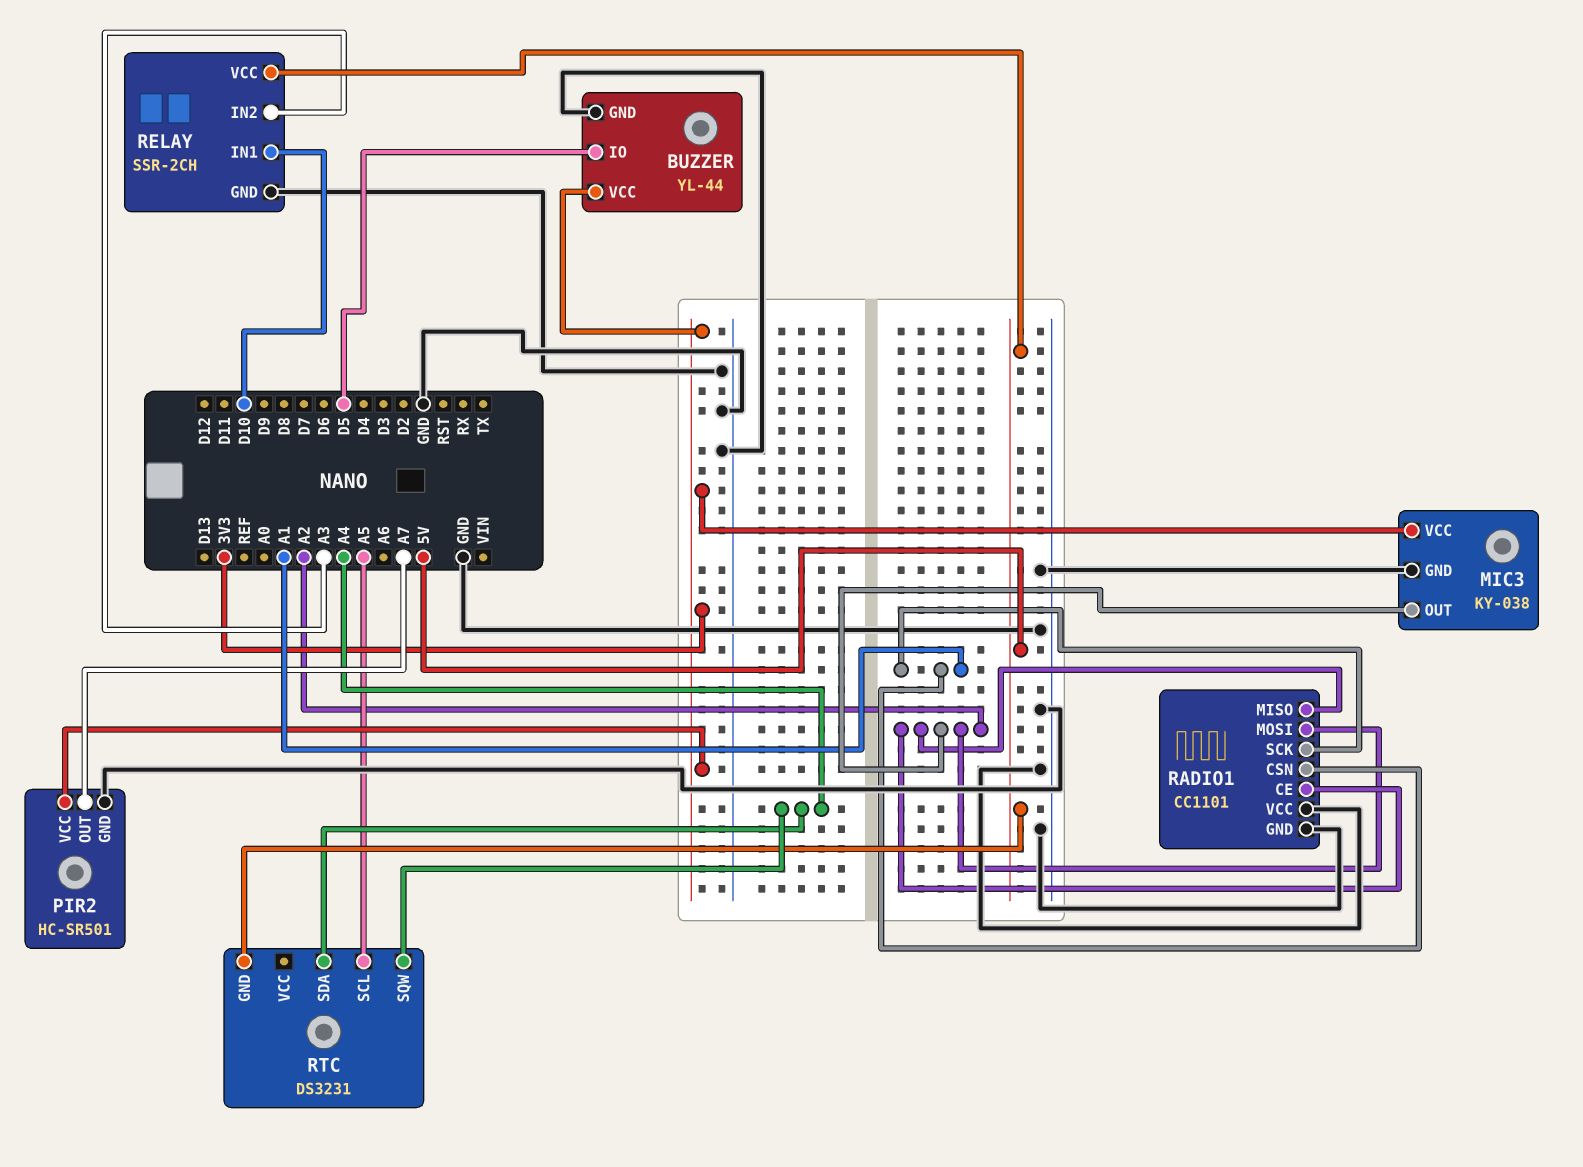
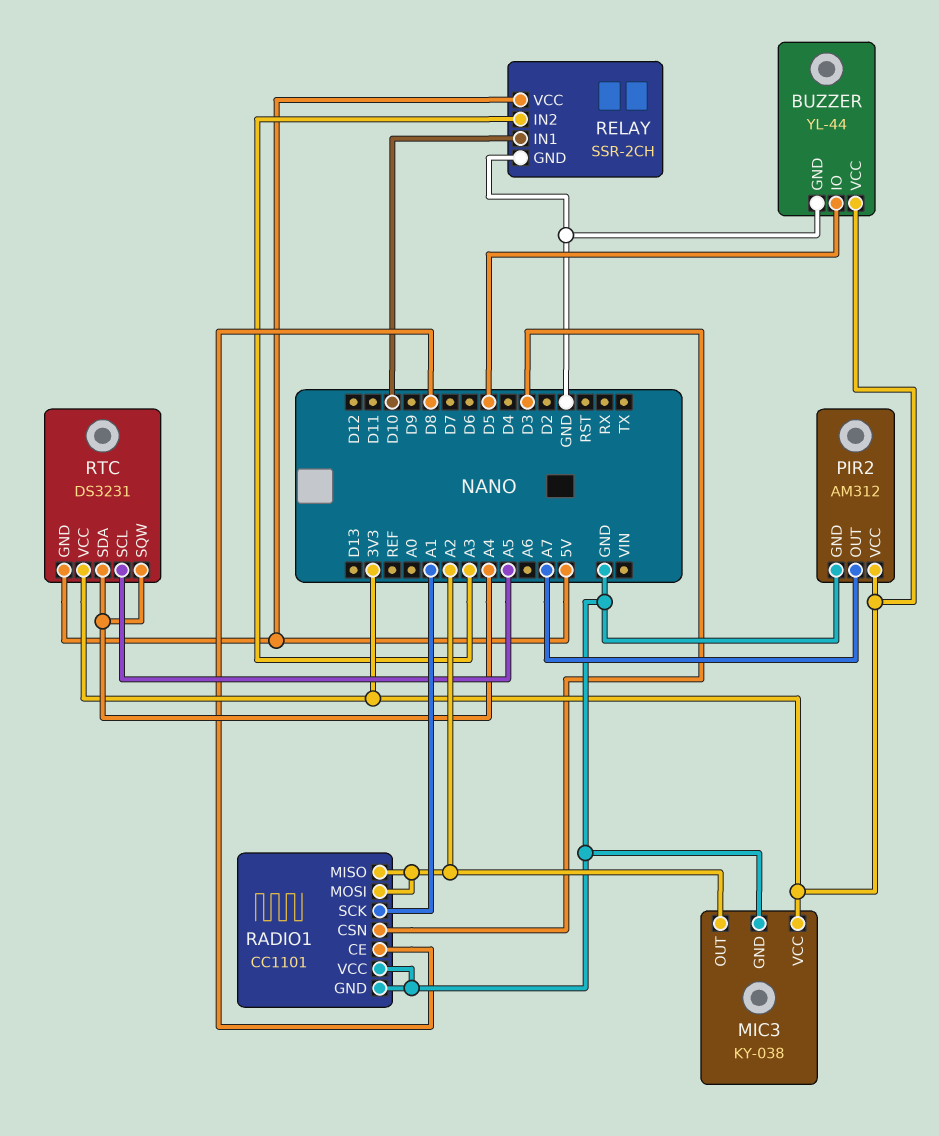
PIR2: HC-SR501 -> AM312
RADIO1 pin CE: A2 -> D8
RADIO1 pin CSN: A1 -> D3
RTC pin VCC: none -> 3V3

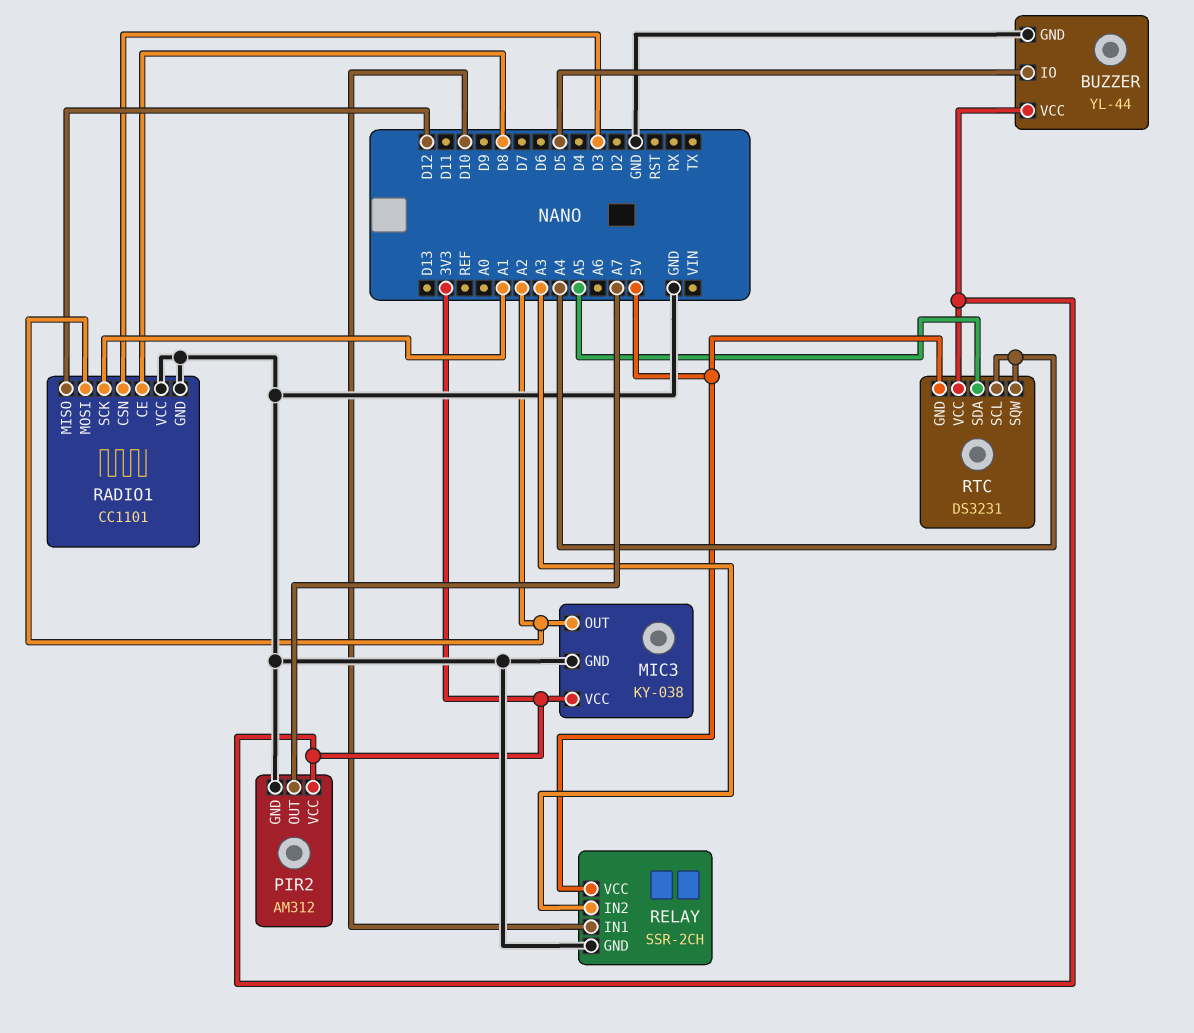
RADIO1 pin MISO: A2 -> D12
RTC pin SCL: A5 -> A4
RTC pin SDA: A4 -> A5

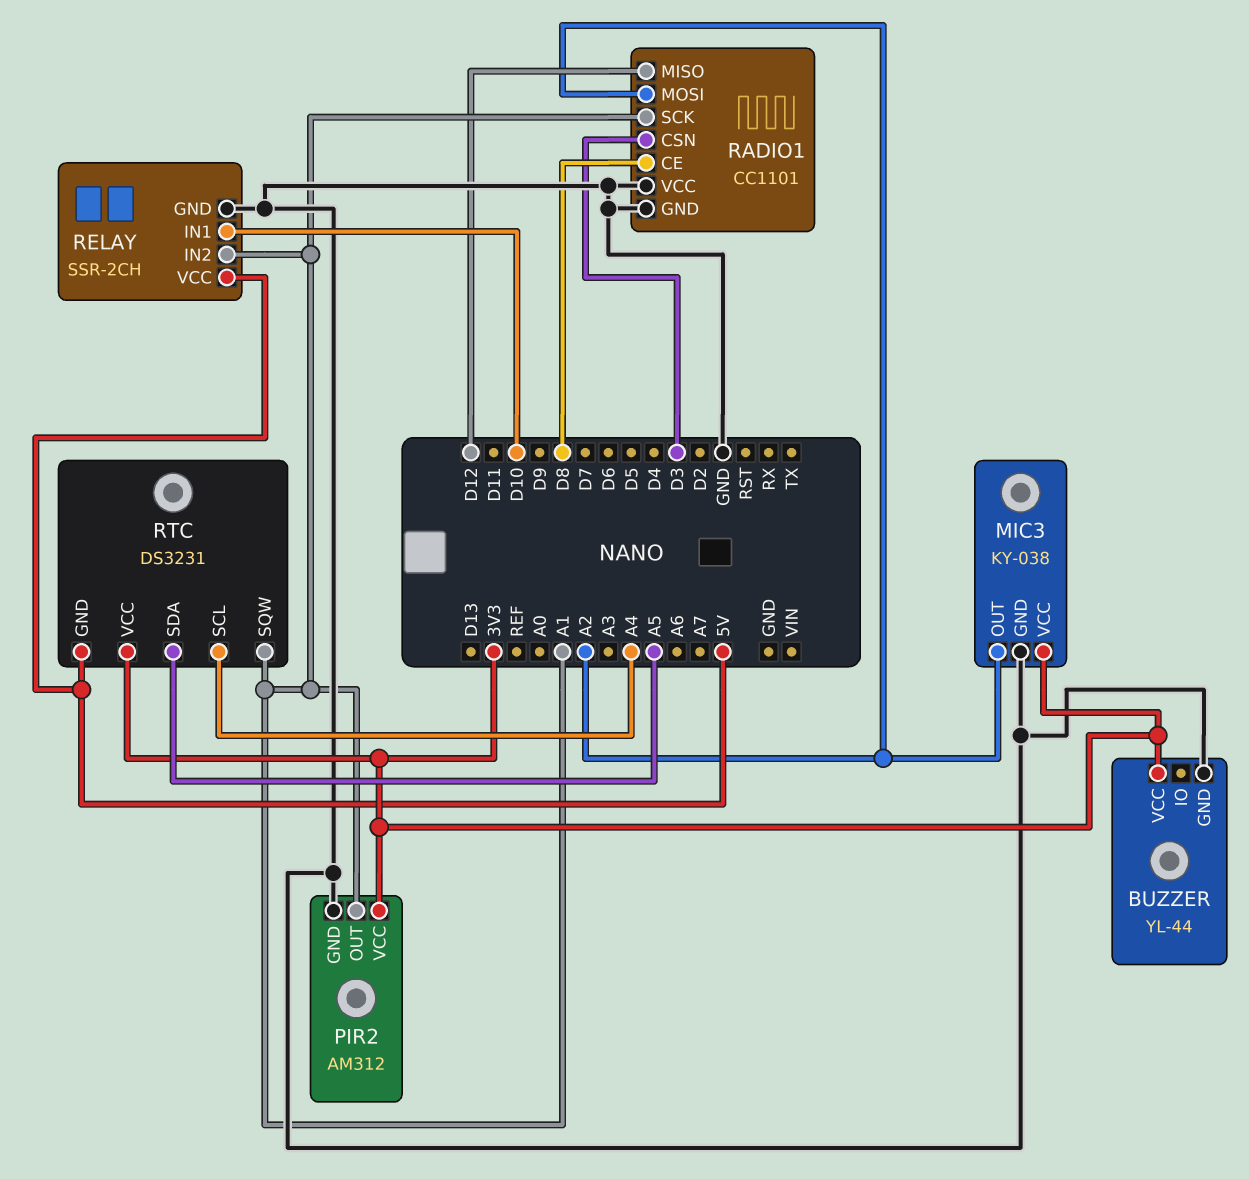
BUZZER pin IO: D5 -> none
PIR2 pin OUT: A7 -> A1
RELAY pin IN2: A3 -> A1
RTC pin SQW: A4 -> A1

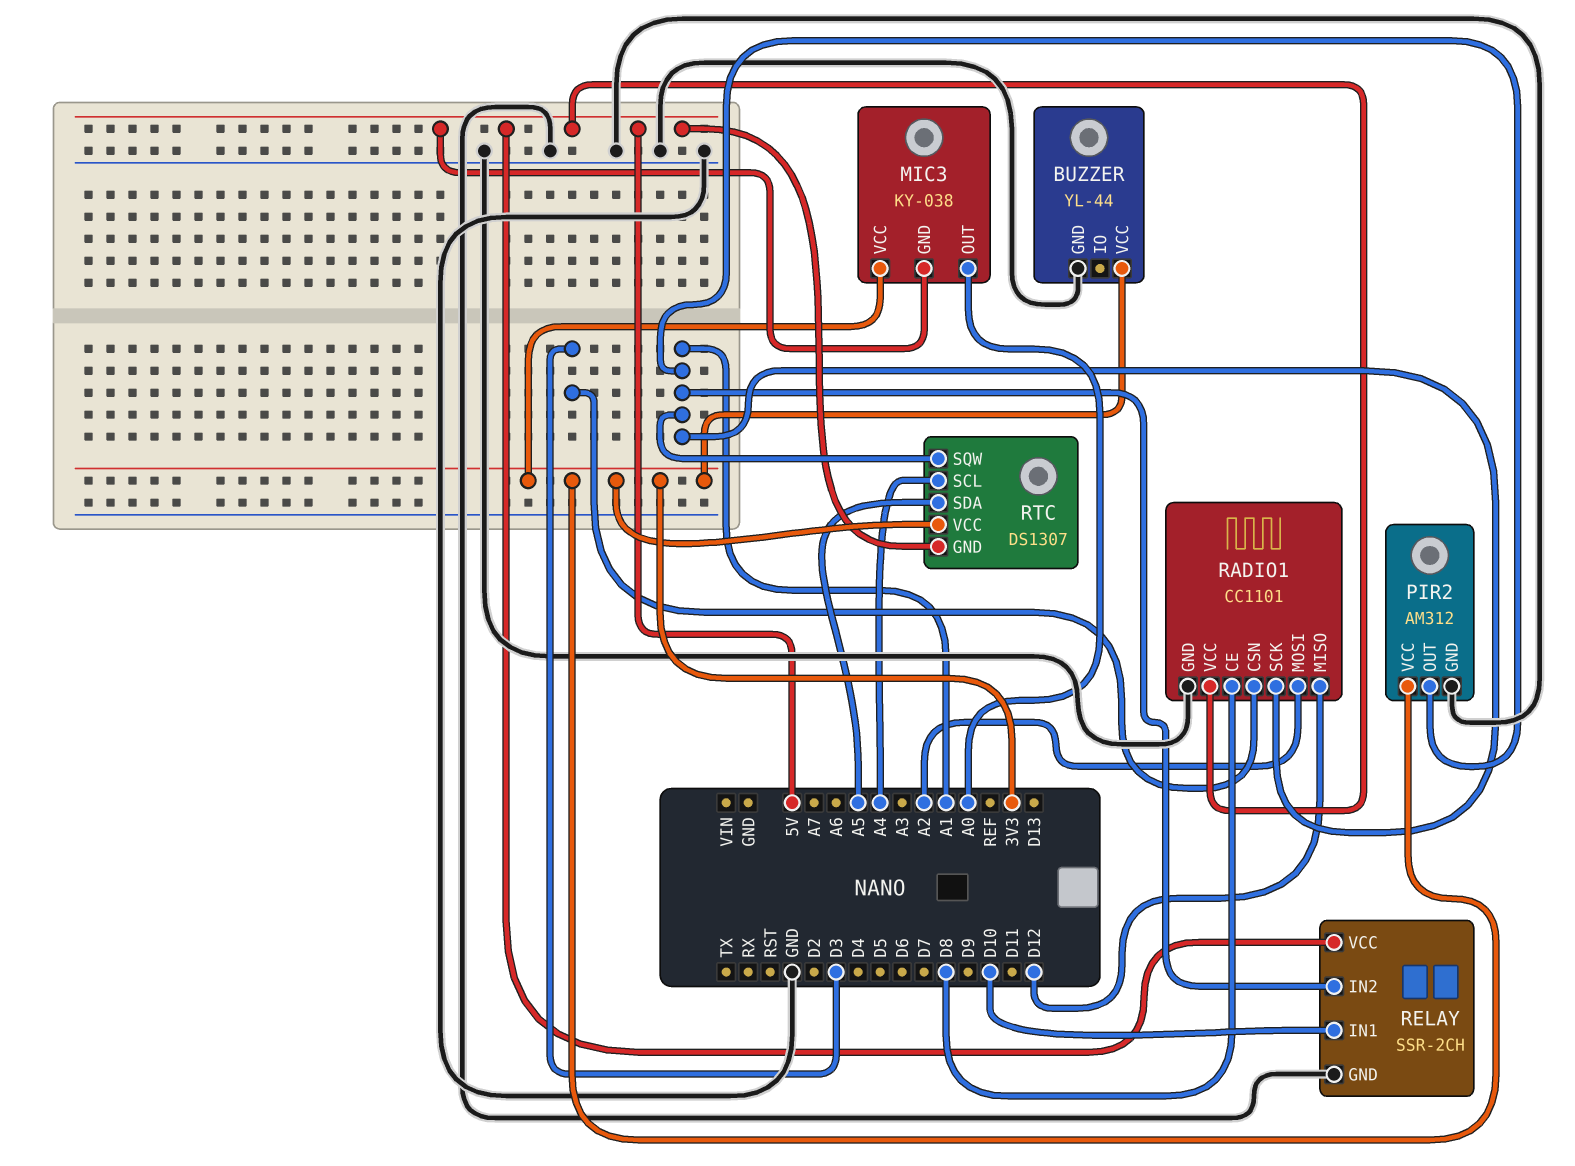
MIC3 pin GND: GND -> 5V
MIC3 pin OUT: A2 -> A0
RADIO1 pin VCC: GND -> 5V
RTC: DS3231 -> DS1307

